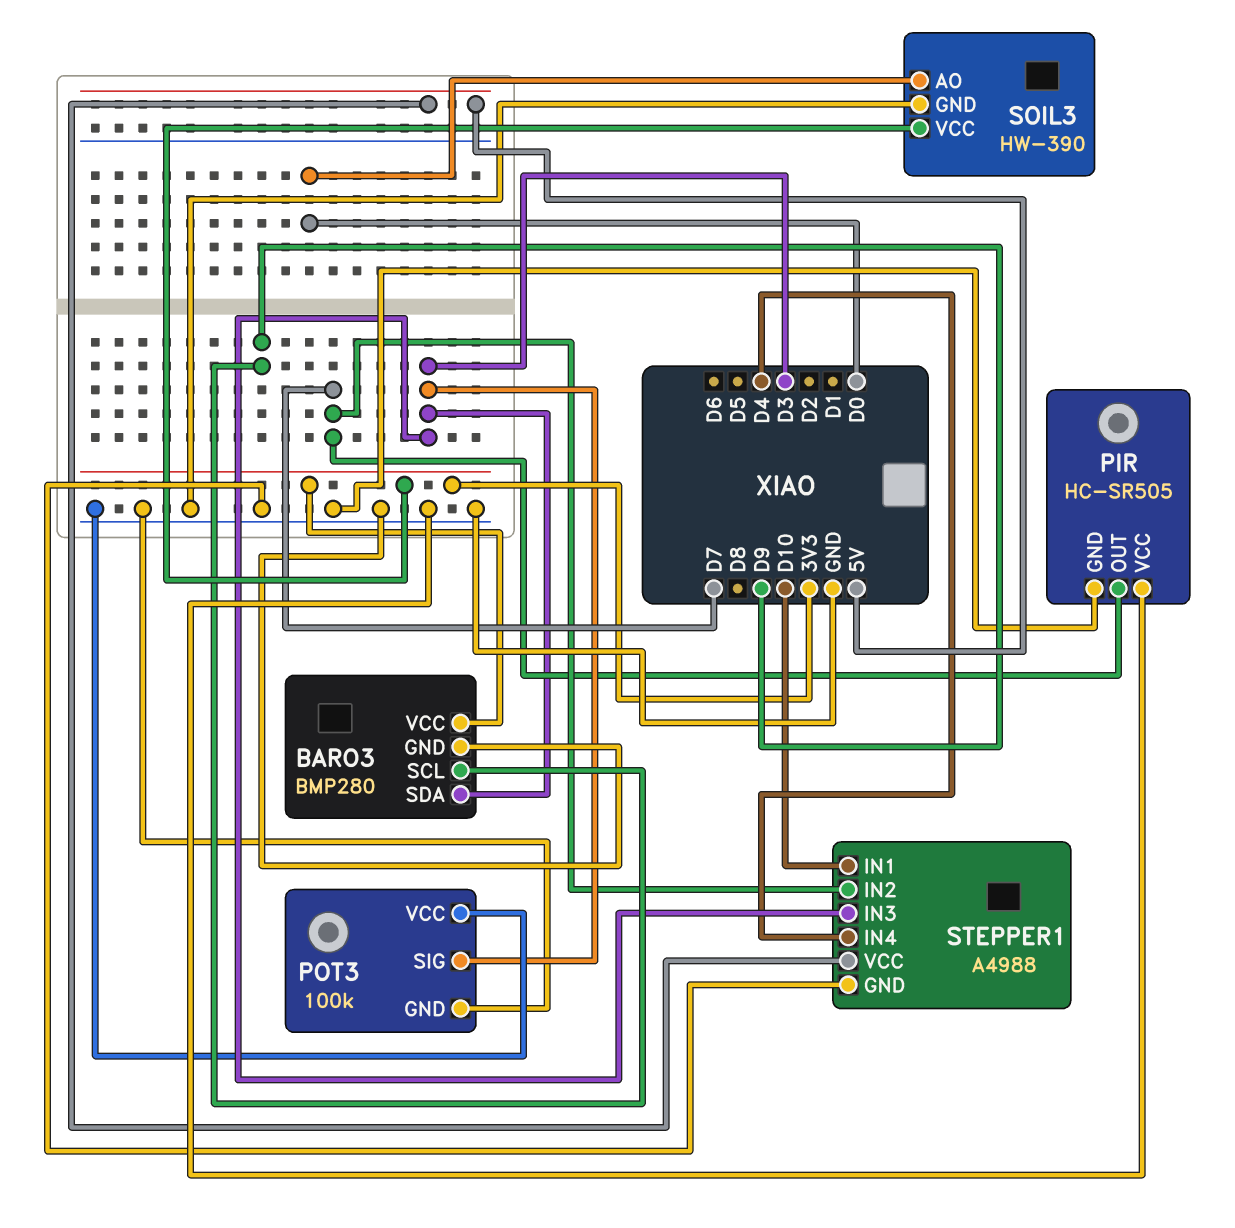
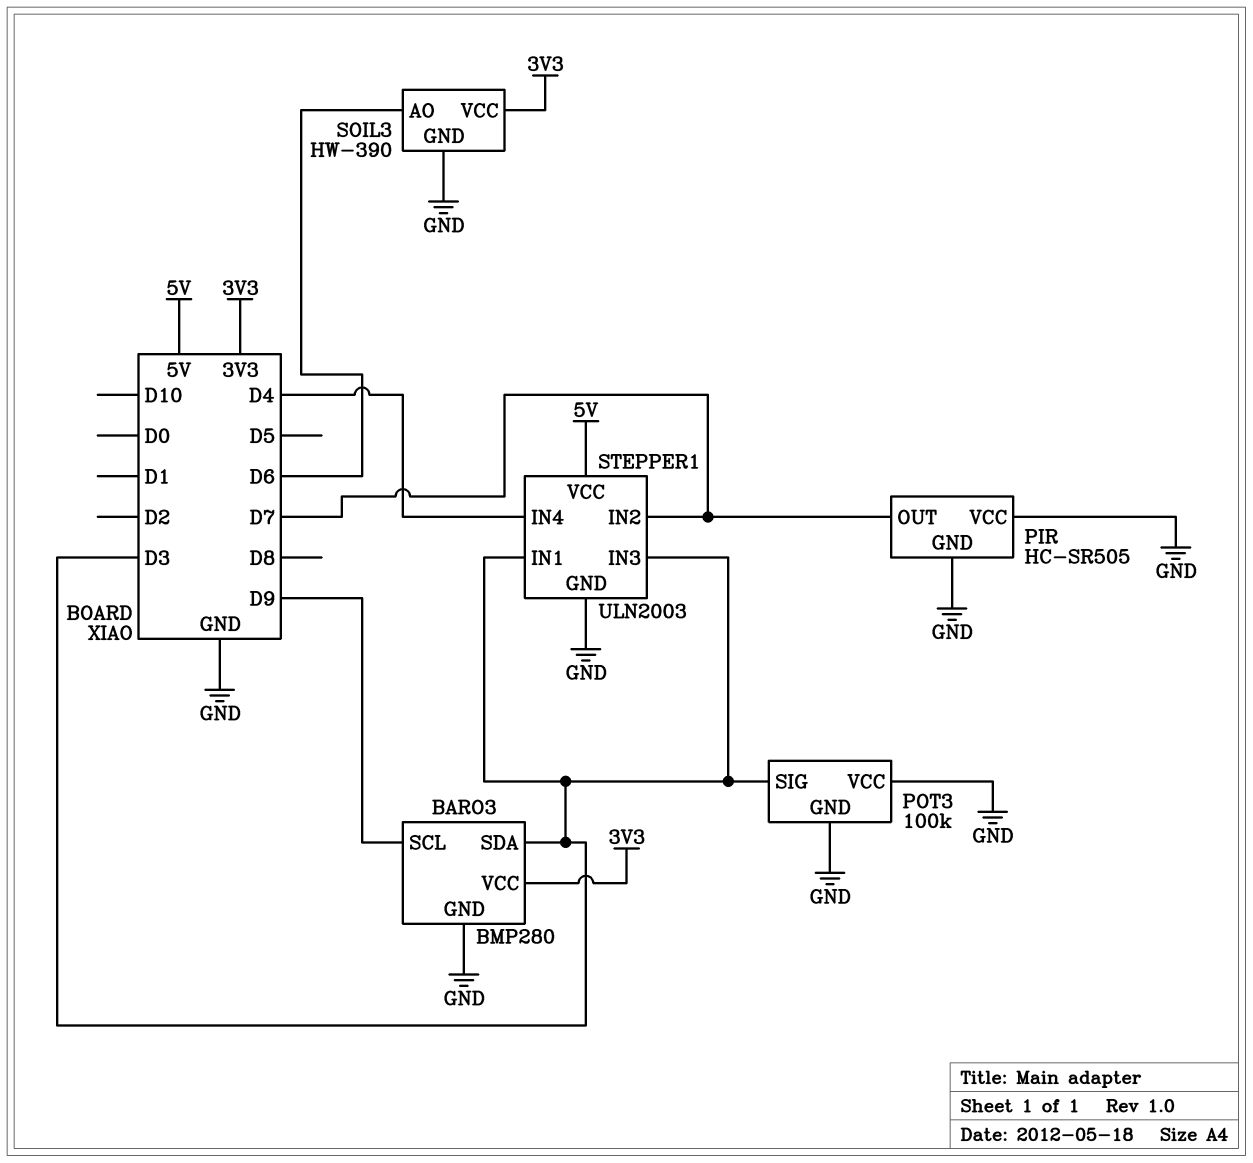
SOIL3 pin AO: D0 -> D6
STEPPER1: A4988 -> ULN2003
STEPPER1 pin IN1: D10 -> D3

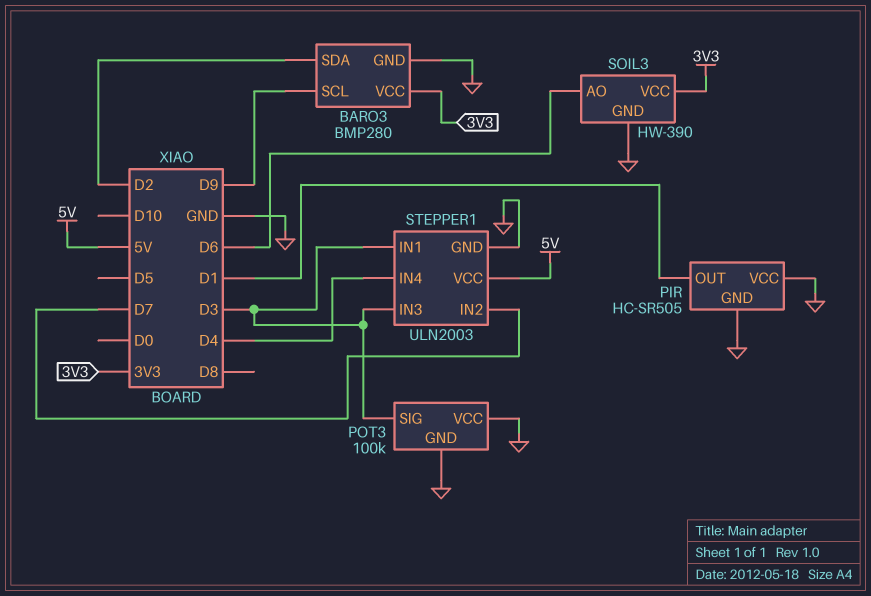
BARO3 pin SDA: D3 -> D2
PIR pin OUT: D7 -> D1

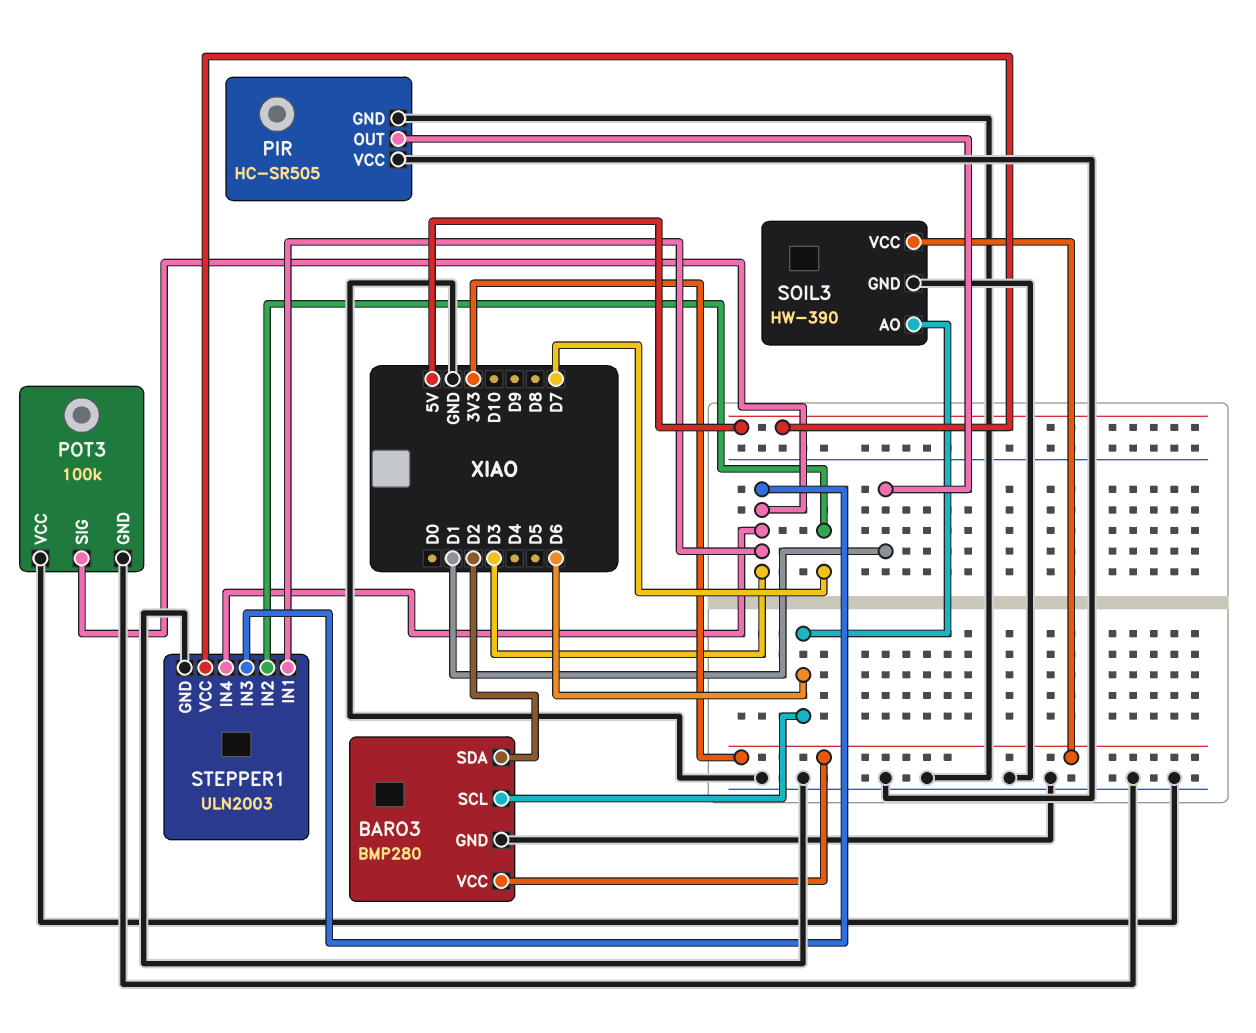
BARO3 pin SCL: D9 -> D6
STEPPER1 pin IN4: D4 -> D3

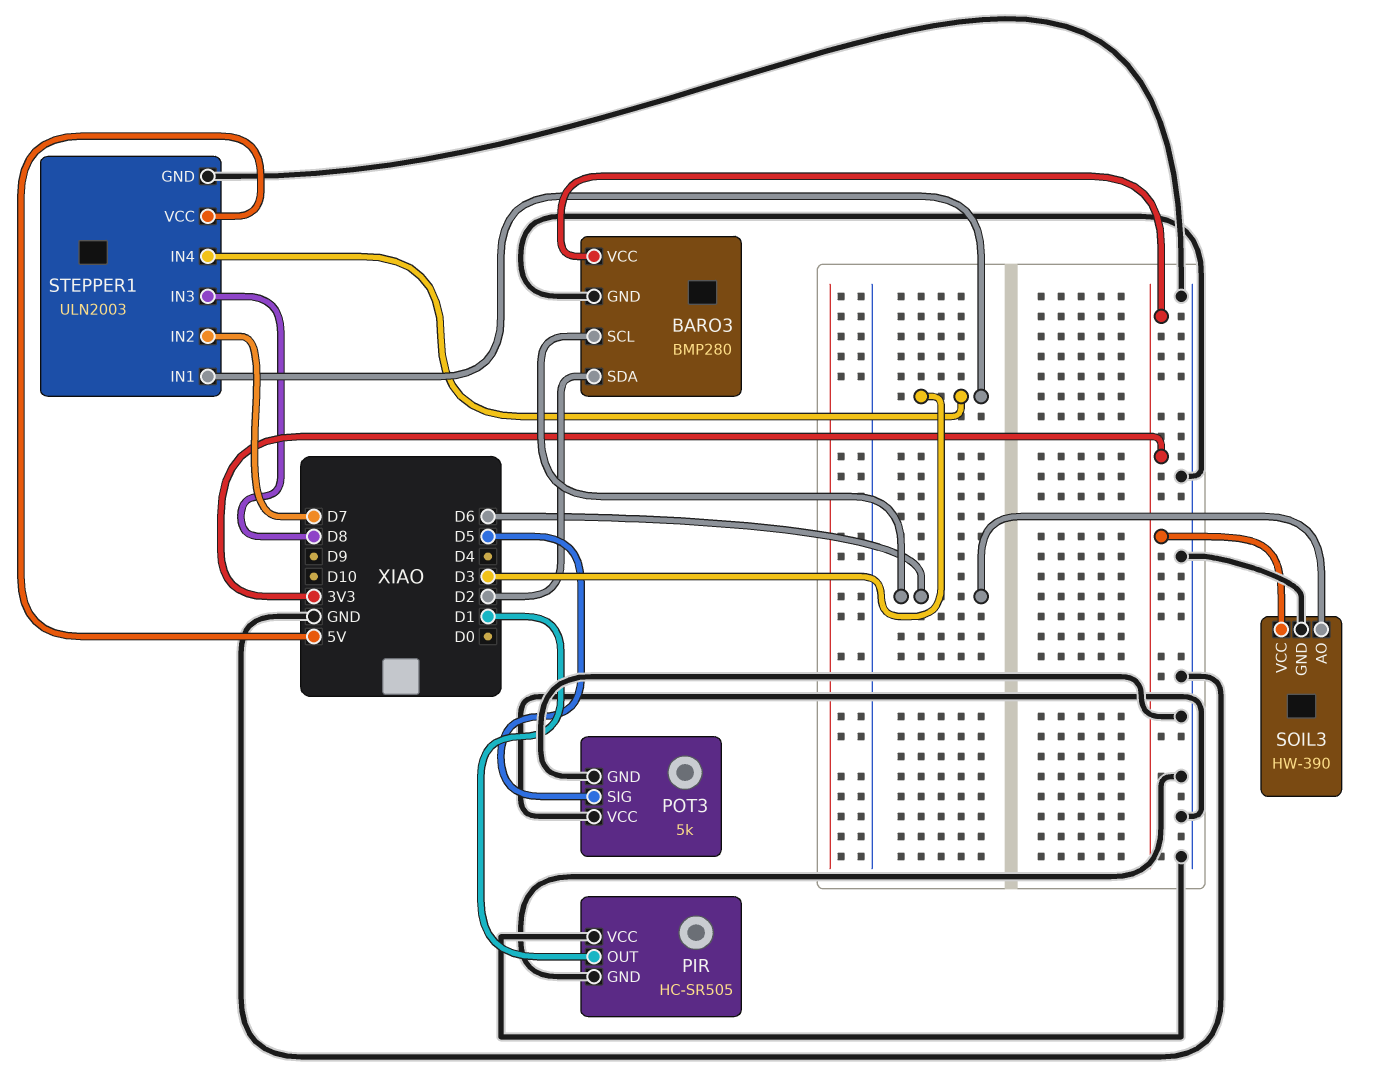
POT3: 100k -> 5k
POT3 pin SIG: D3 -> D5
STEPPER1 pin IN3: D3 -> D8

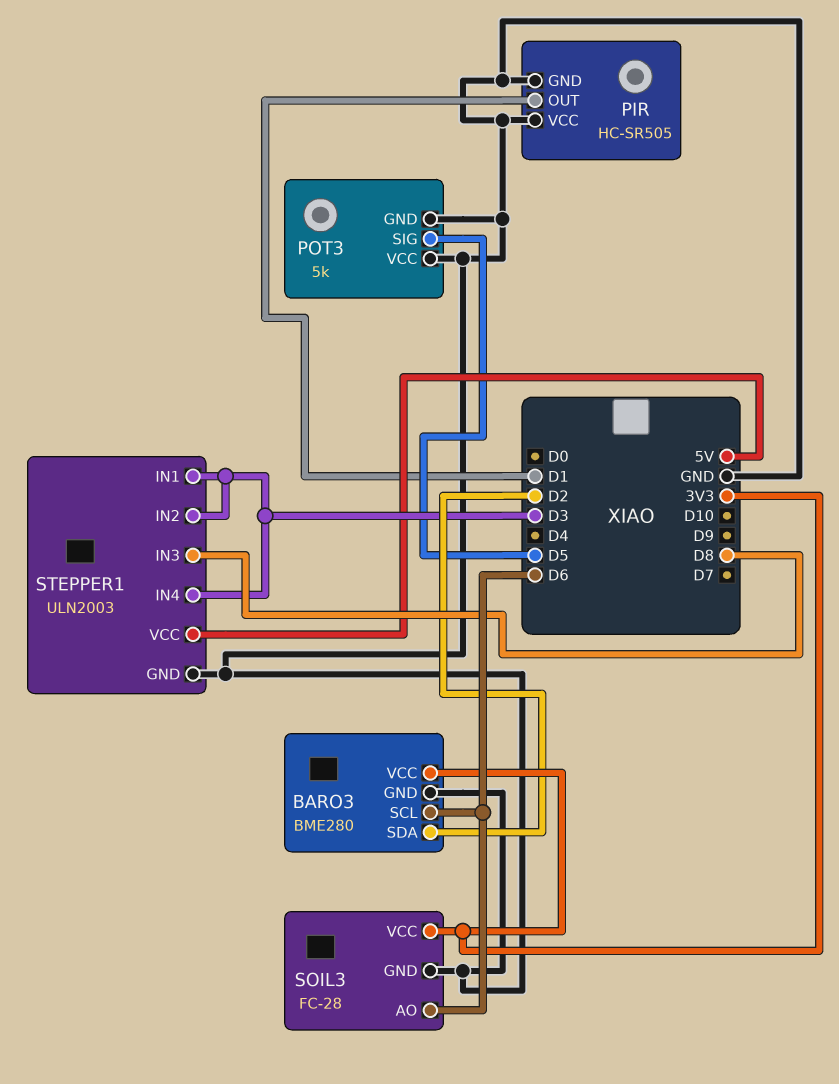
BARO3: BMP280 -> BME280
SOIL3: HW-390 -> FC-28
STEPPER1 pin IN2: D7 -> D3

